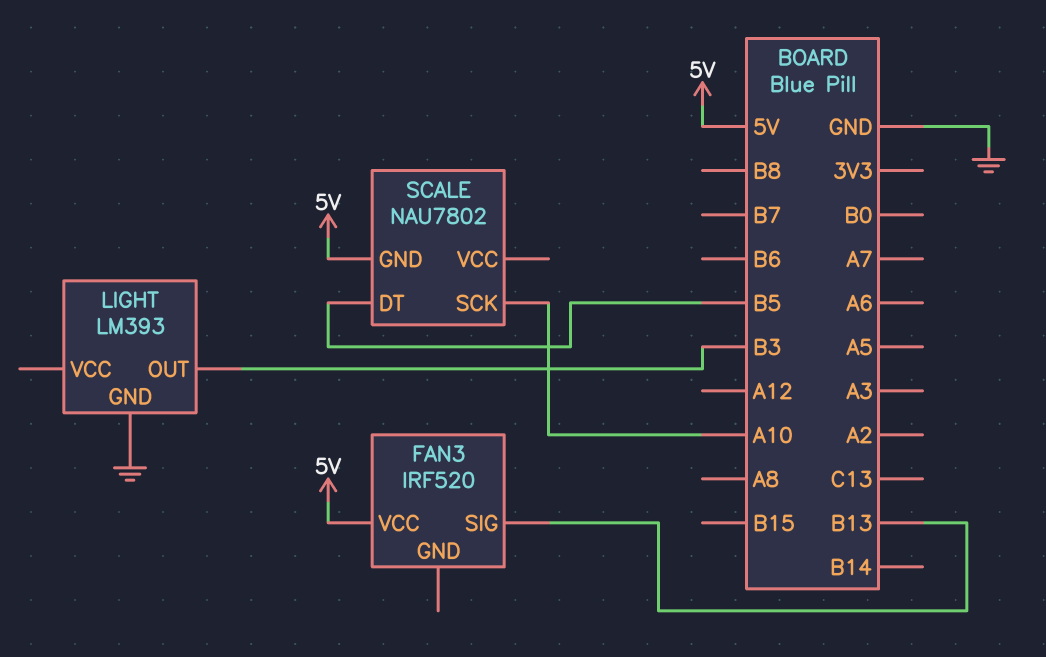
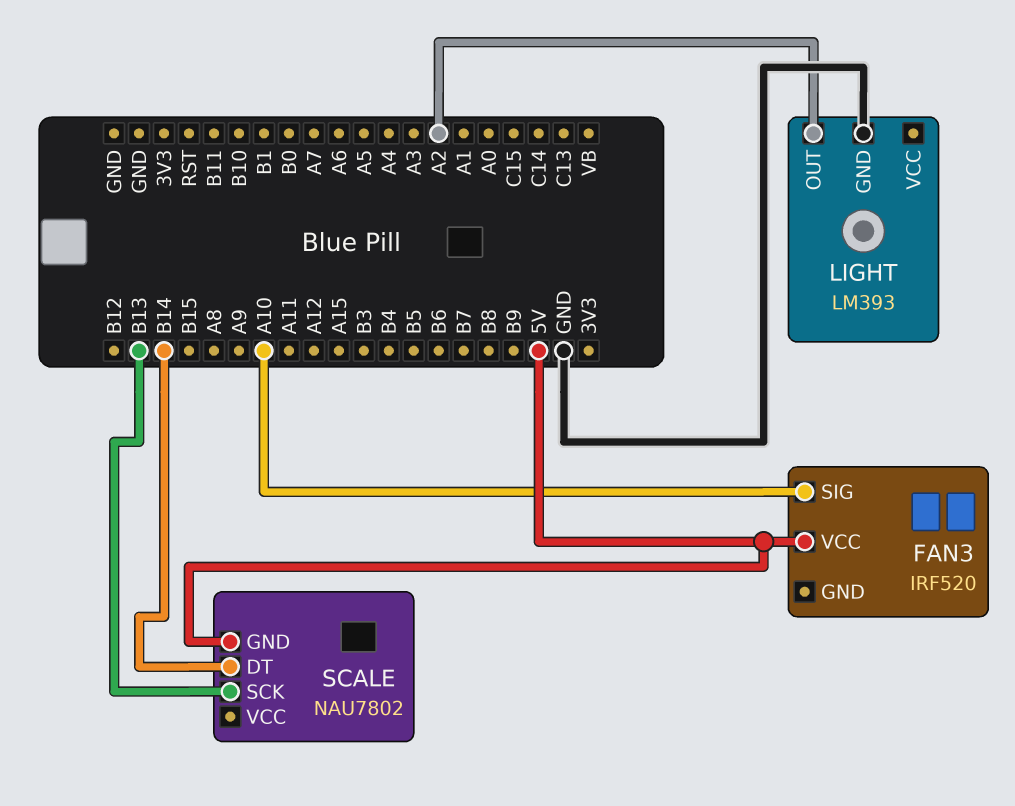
FAN3 pin SIG: B13 -> A10
LIGHT pin OUT: B3 -> A2
SCALE pin DT: B5 -> B14
SCALE pin SCK: A10 -> B13

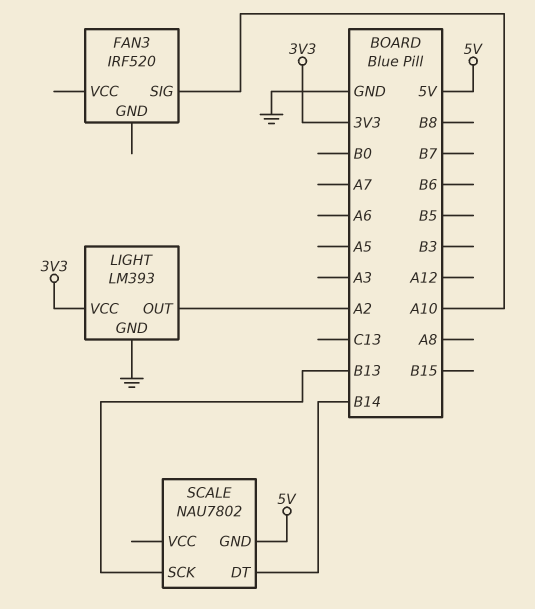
FAN3 pin VCC: 5V -> none
LIGHT pin VCC: none -> 3V3

